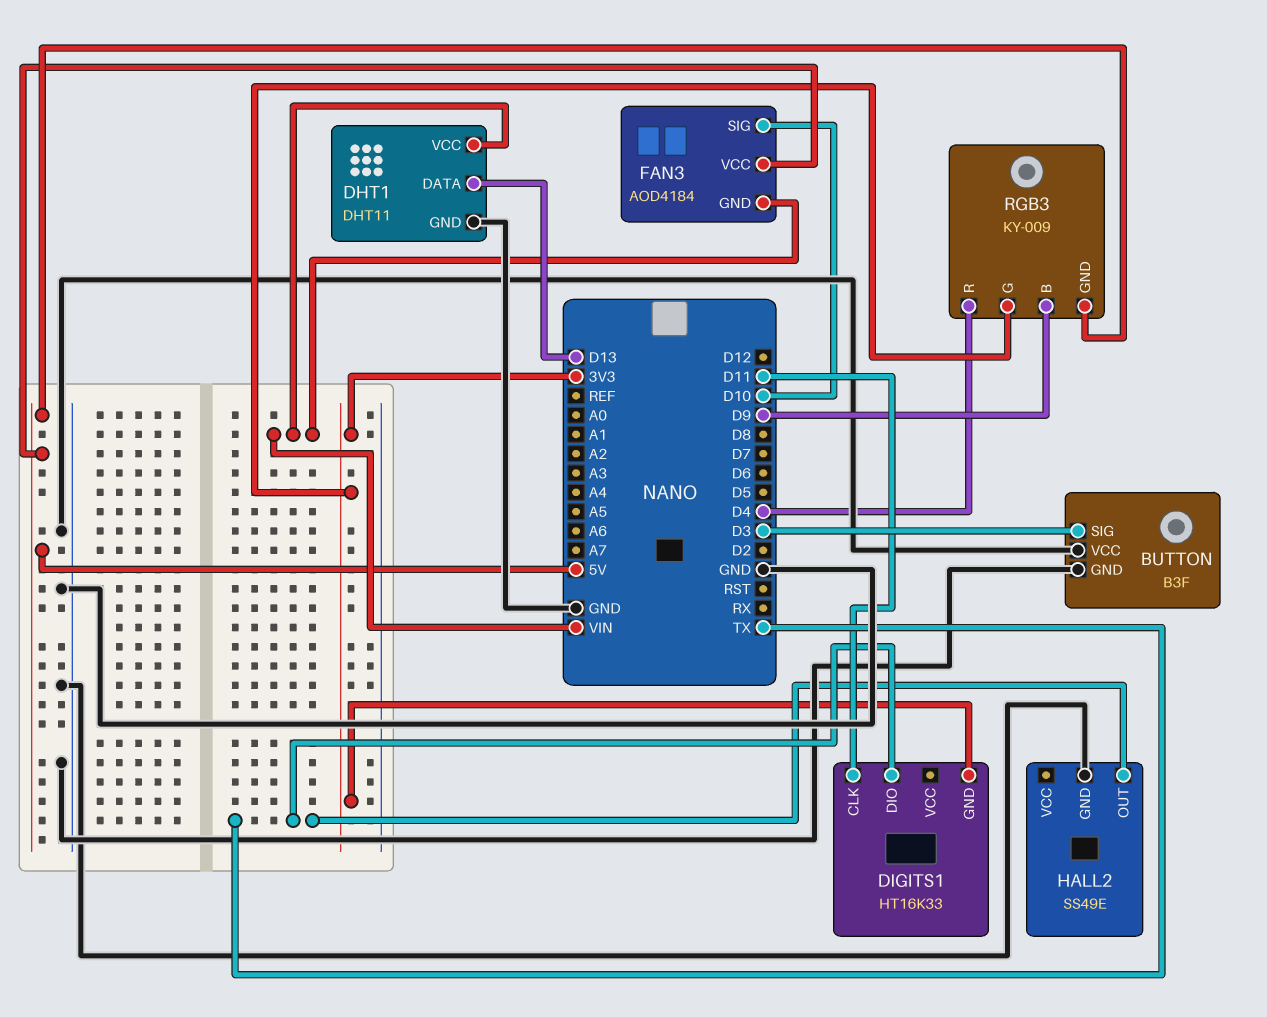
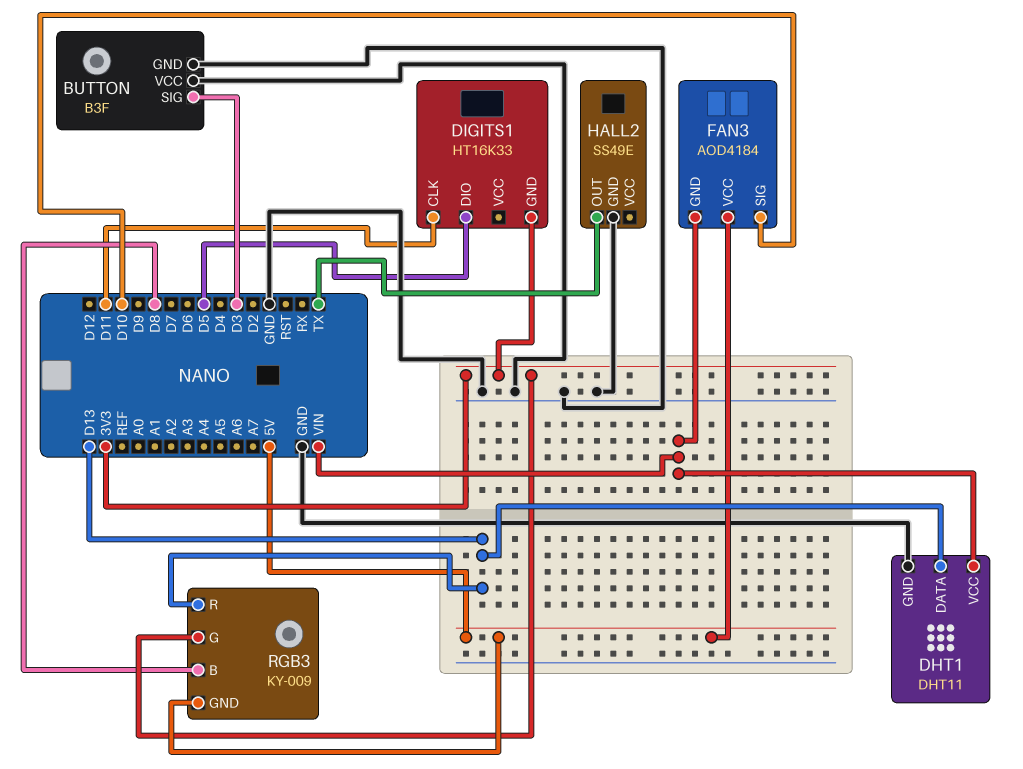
DIGITS1 pin DIO: TX -> D5
RGB3 pin B: D9 -> D8
RGB3 pin R: D4 -> D13

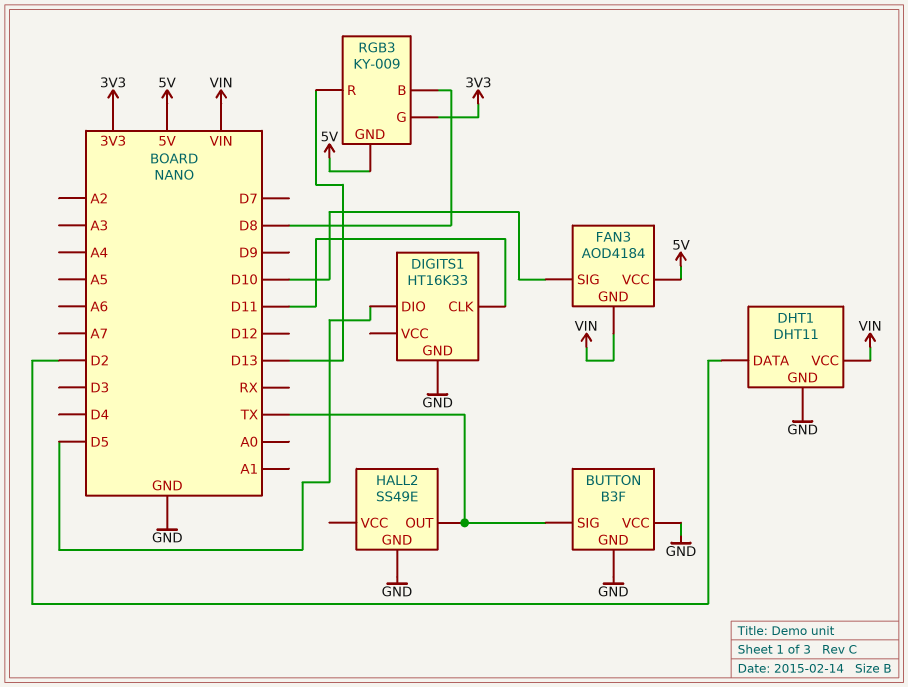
BUTTON pin SIG: D3 -> TX
DHT1 pin DATA: D13 -> D2
DIGITS1 pin GND: 3V3 -> GND

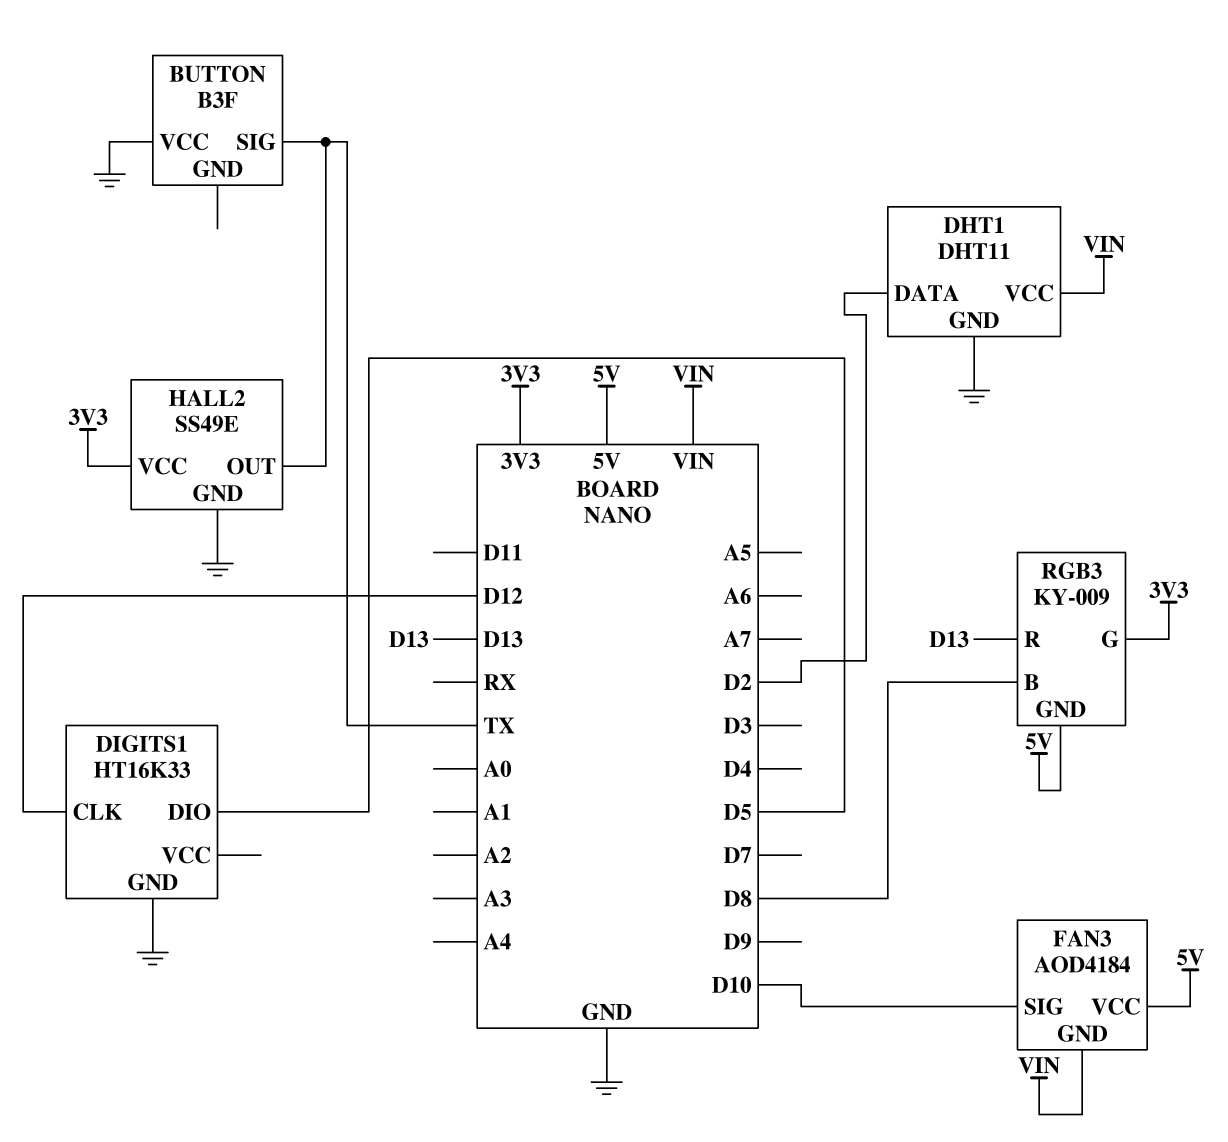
BUTTON pin GND: GND -> none
DIGITS1 pin CLK: D11 -> D12
HALL2 pin VCC: none -> 3V3

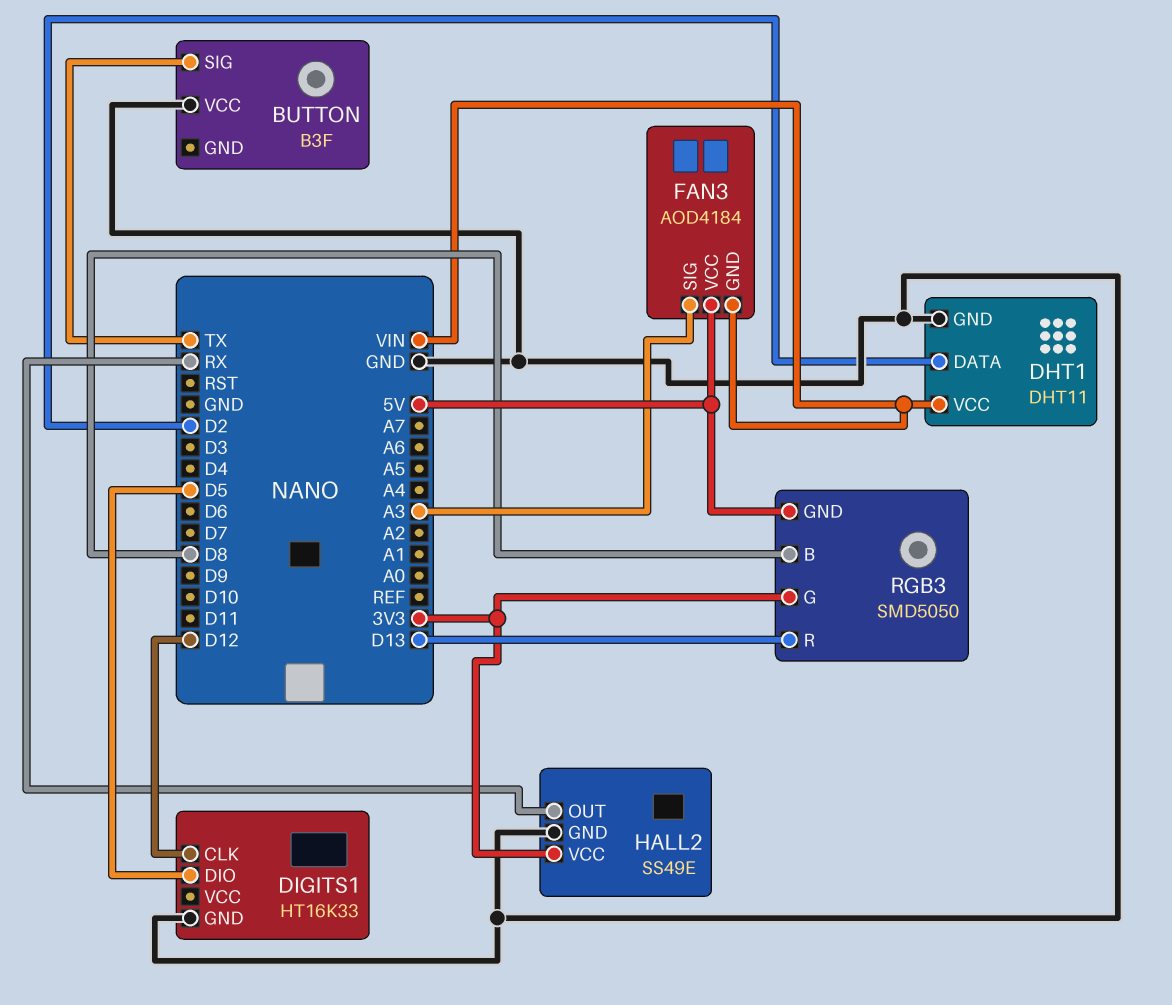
FAN3 pin SIG: D10 -> A3
HALL2 pin OUT: TX -> RX
RGB3: KY-009 -> SMD5050

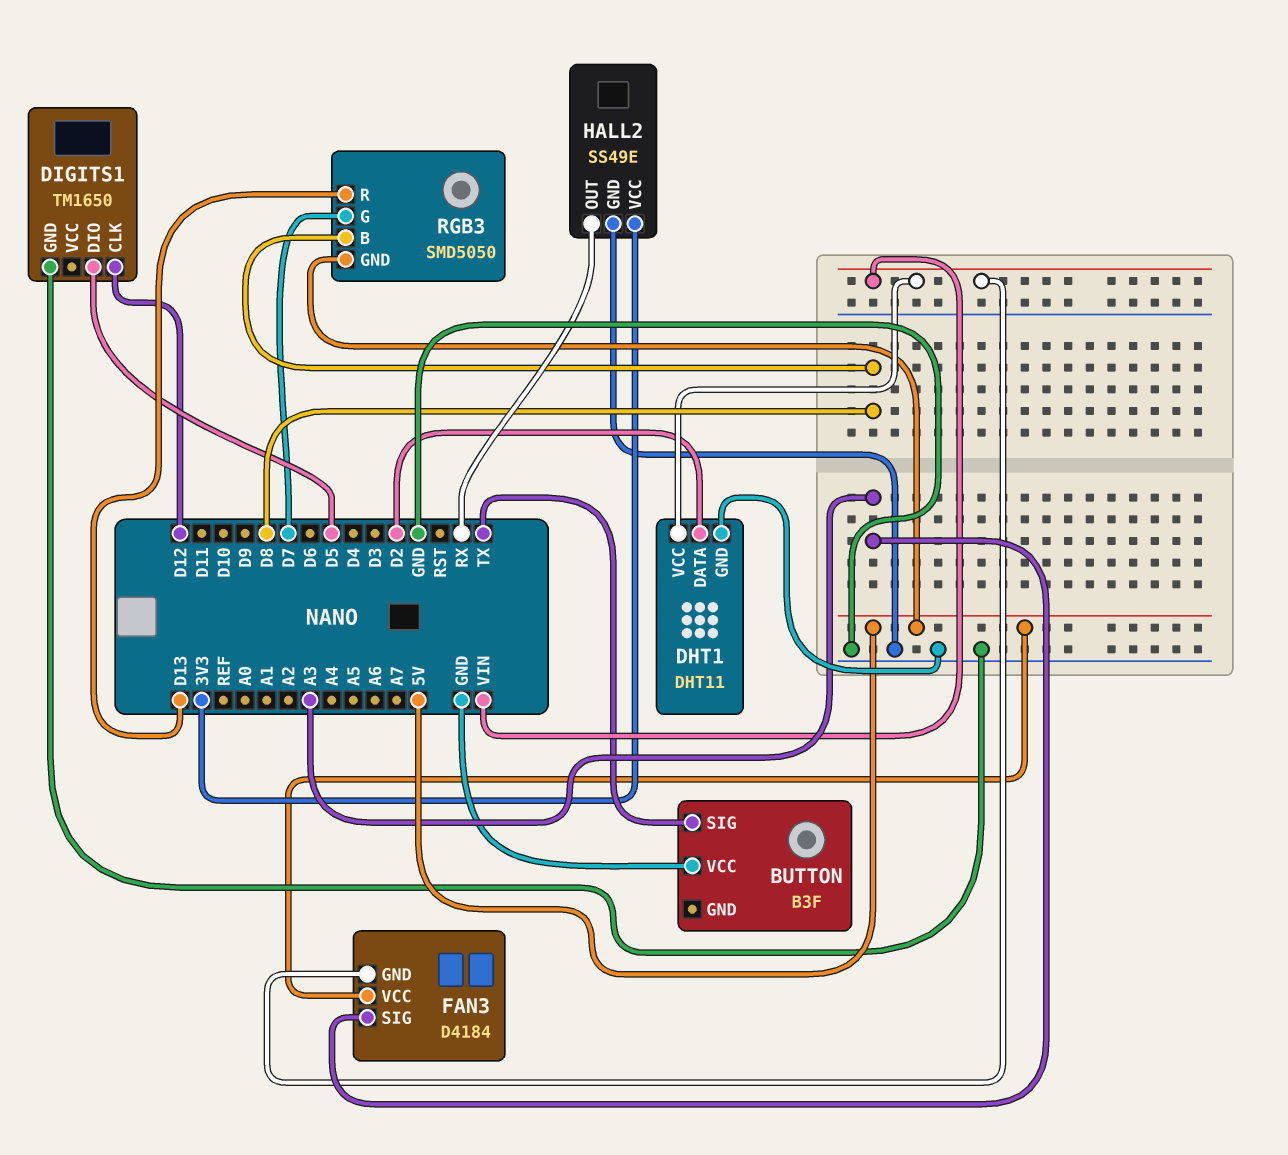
DIGITS1: HT16K33 -> TM1650
FAN3: AOD4184 -> D4184
RGB3 pin G: 3V3 -> D7

